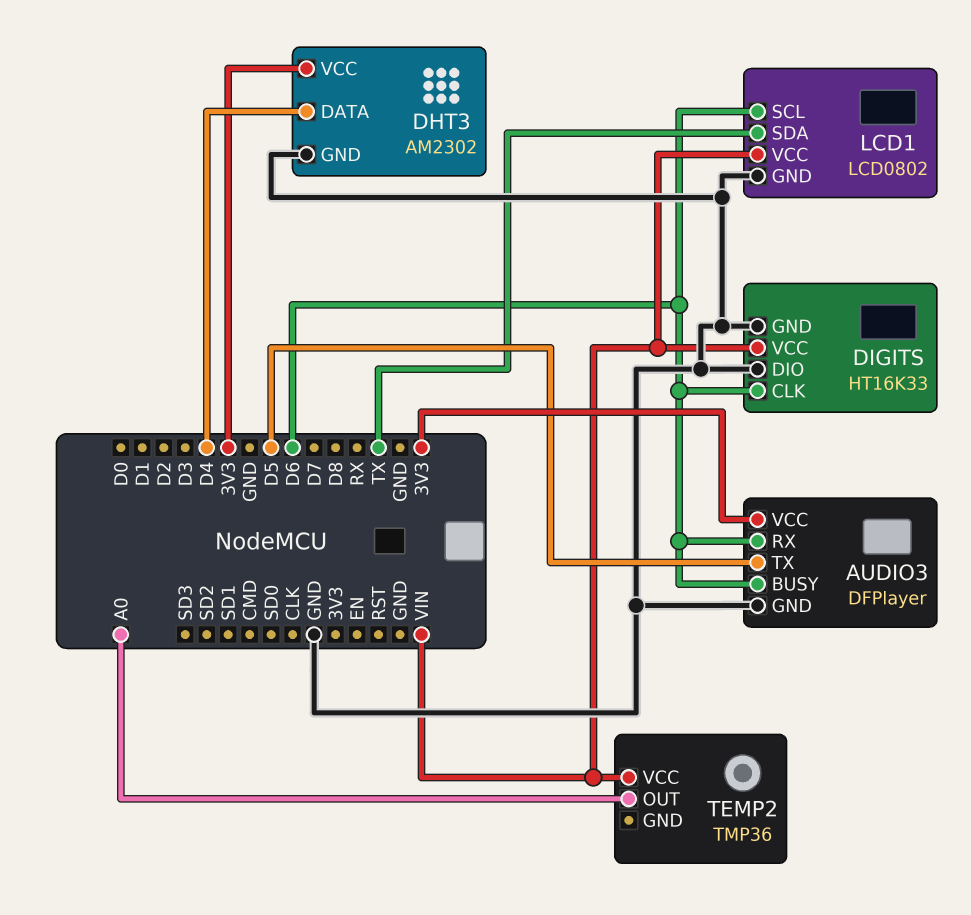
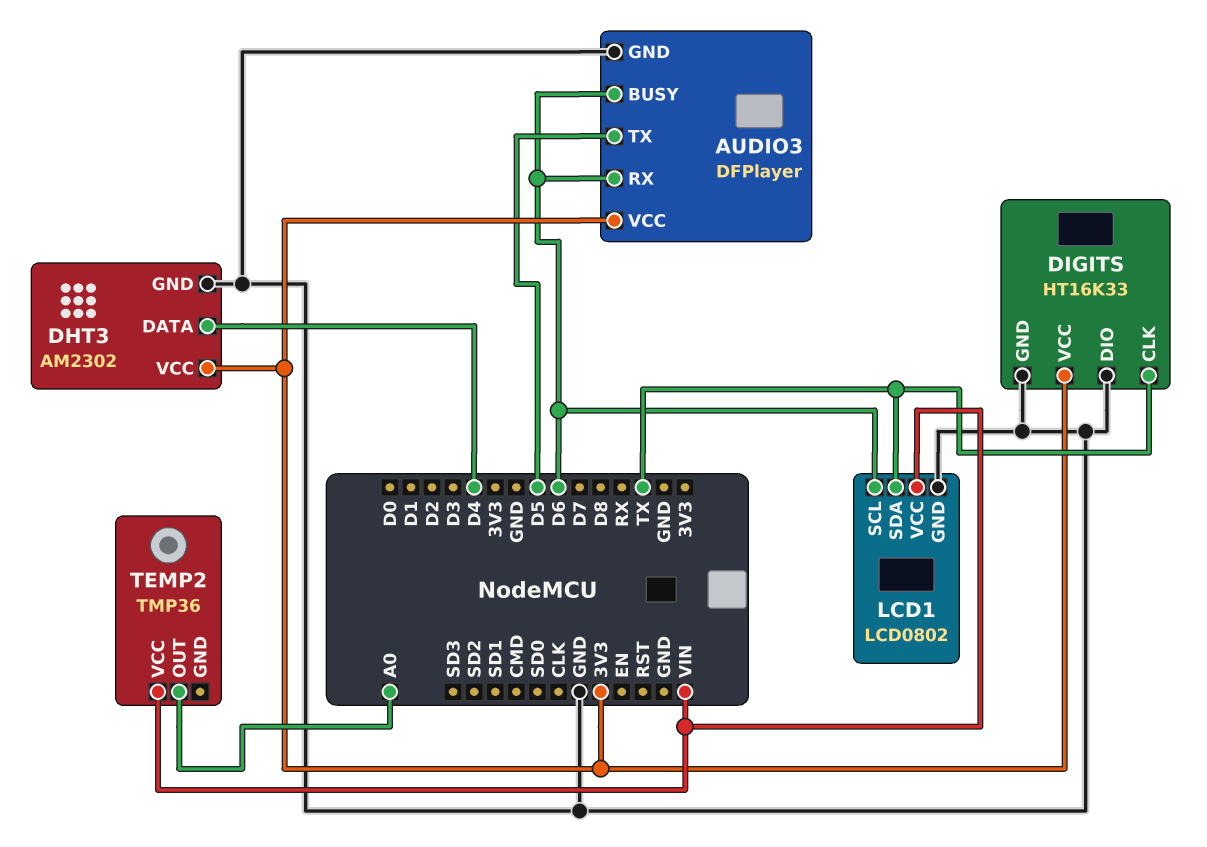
DIGITS pin CLK: D6 -> TX
DIGITS pin VCC: VIN -> 3V3

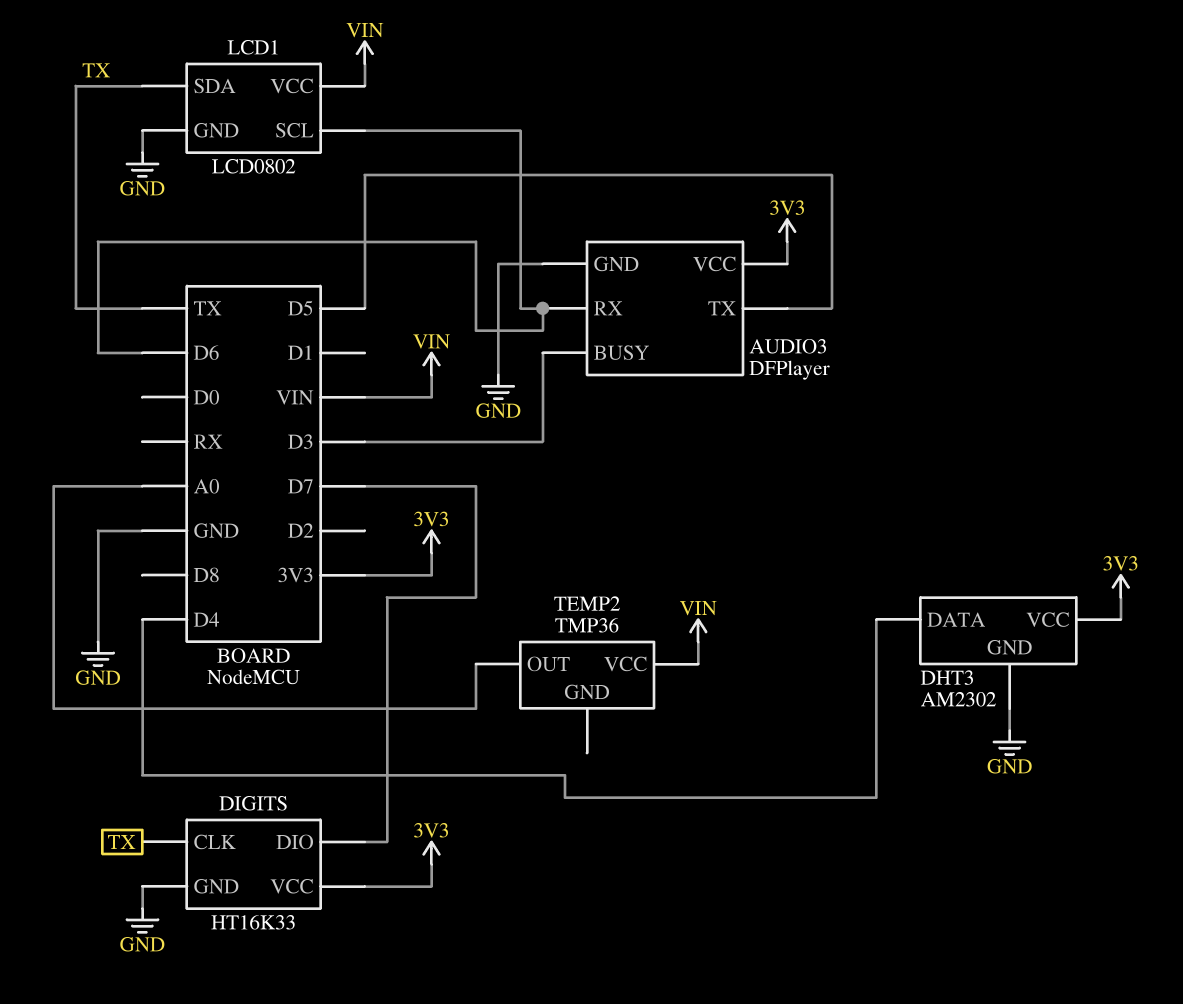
AUDIO3 pin BUSY: D6 -> D3
DIGITS pin DIO: GND -> D7

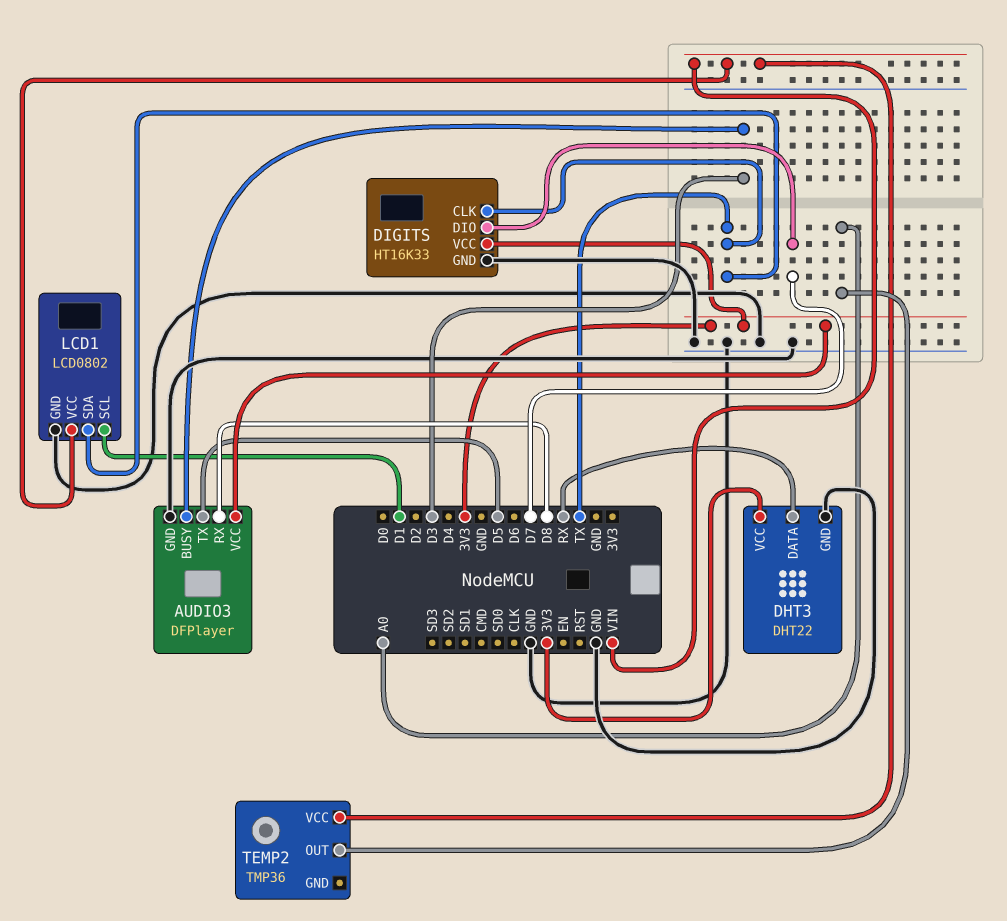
AUDIO3 pin RX: D6 -> D8
DHT3: AM2302 -> DHT22
DHT3 pin DATA: D4 -> RX
LCD1 pin SCL: D6 -> D1

